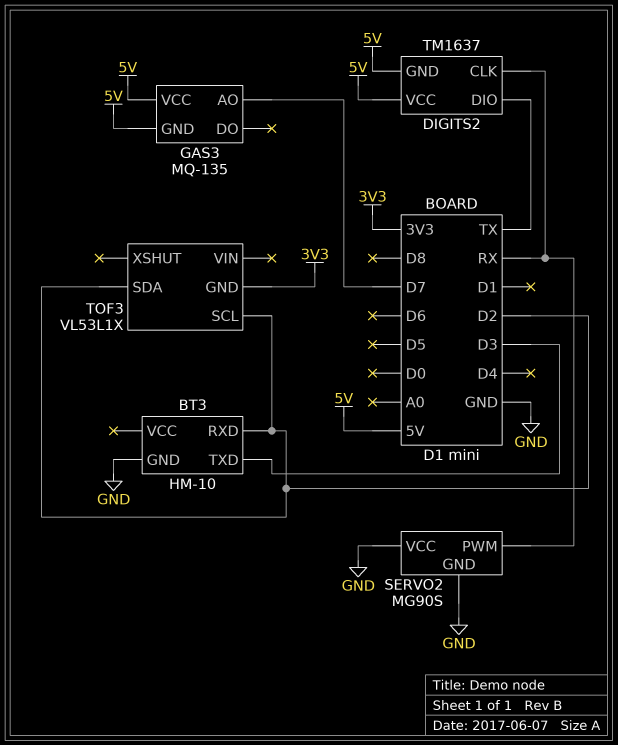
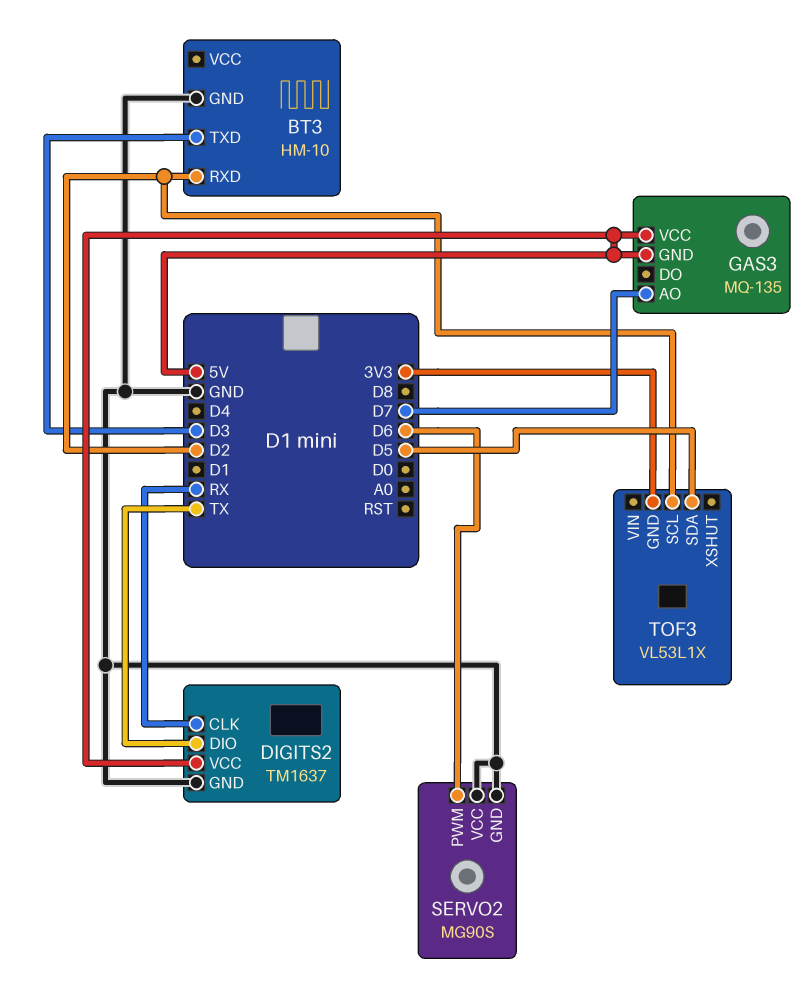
DIGITS2 pin GND: 5V -> GND
SERVO2 pin PWM: RX -> D6
TOF3 pin SDA: D2 -> D5

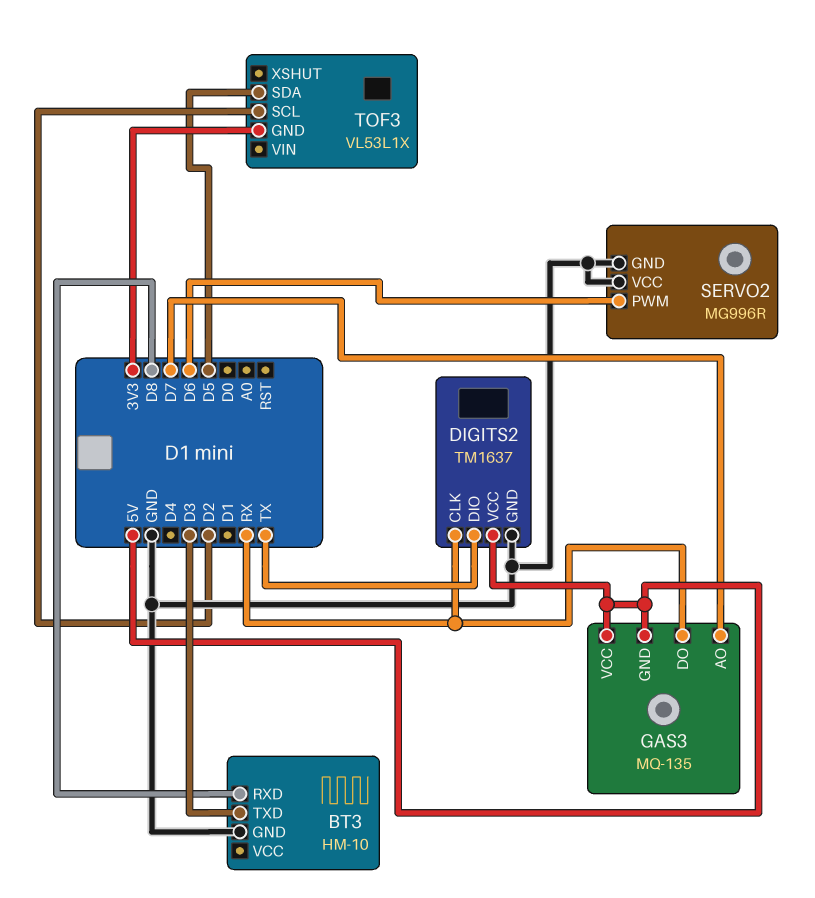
BT3 pin RXD: D2 -> D8
GAS3 pin DO: none -> RX
SERVO2: MG90S -> MG996R

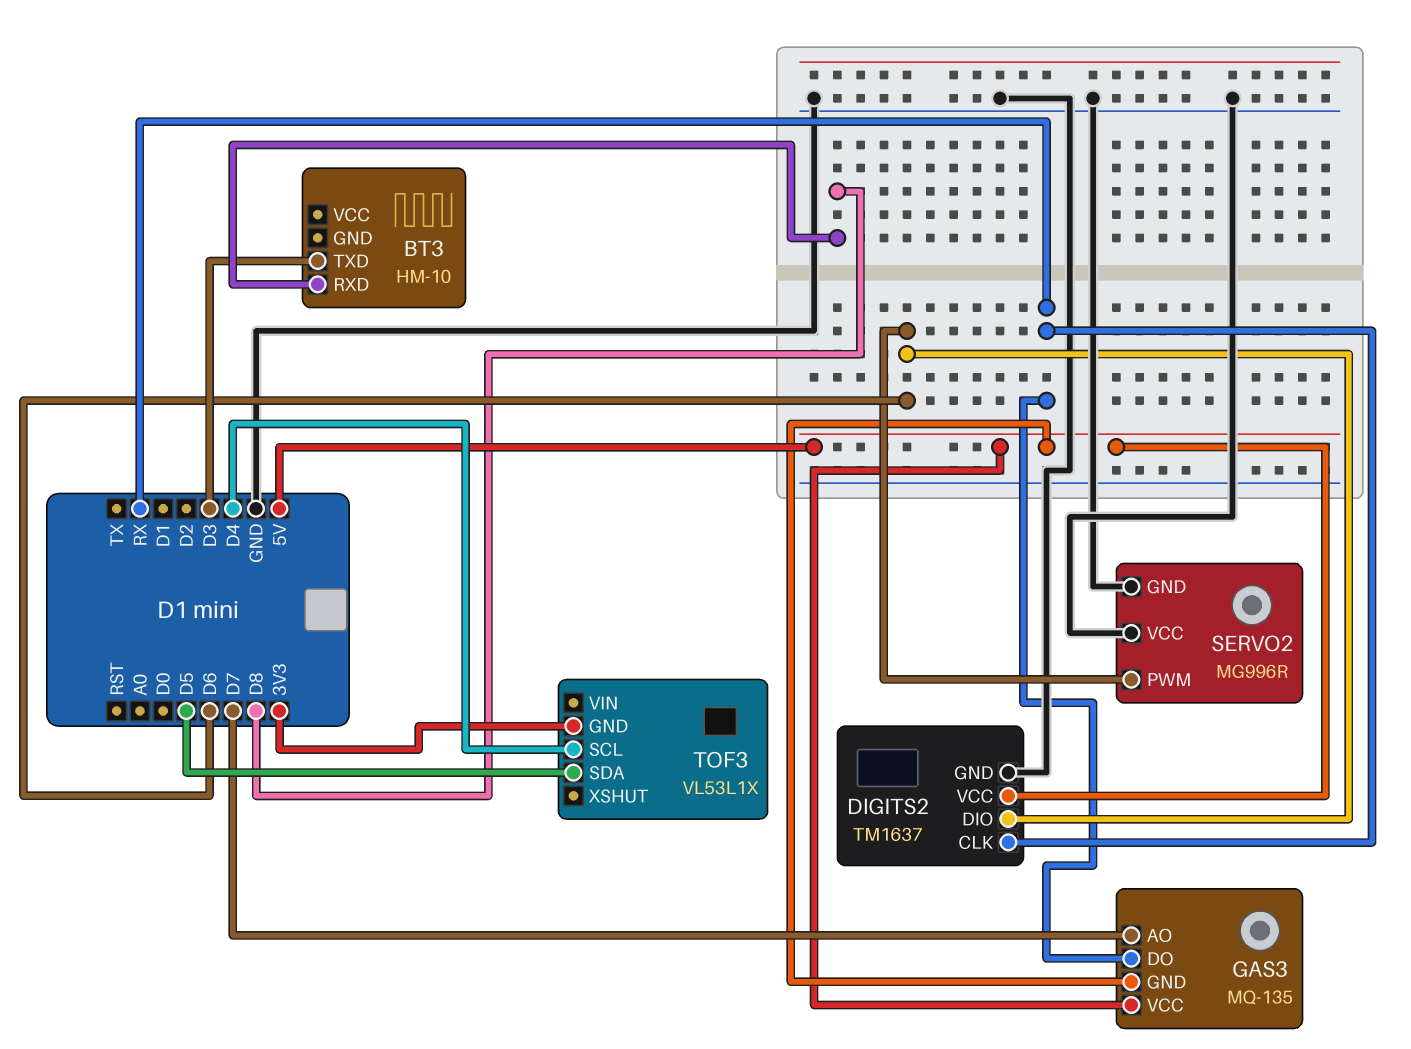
BT3 pin GND: GND -> none
DIGITS2 pin DIO: TX -> D6
TOF3 pin SCL: D2 -> D4

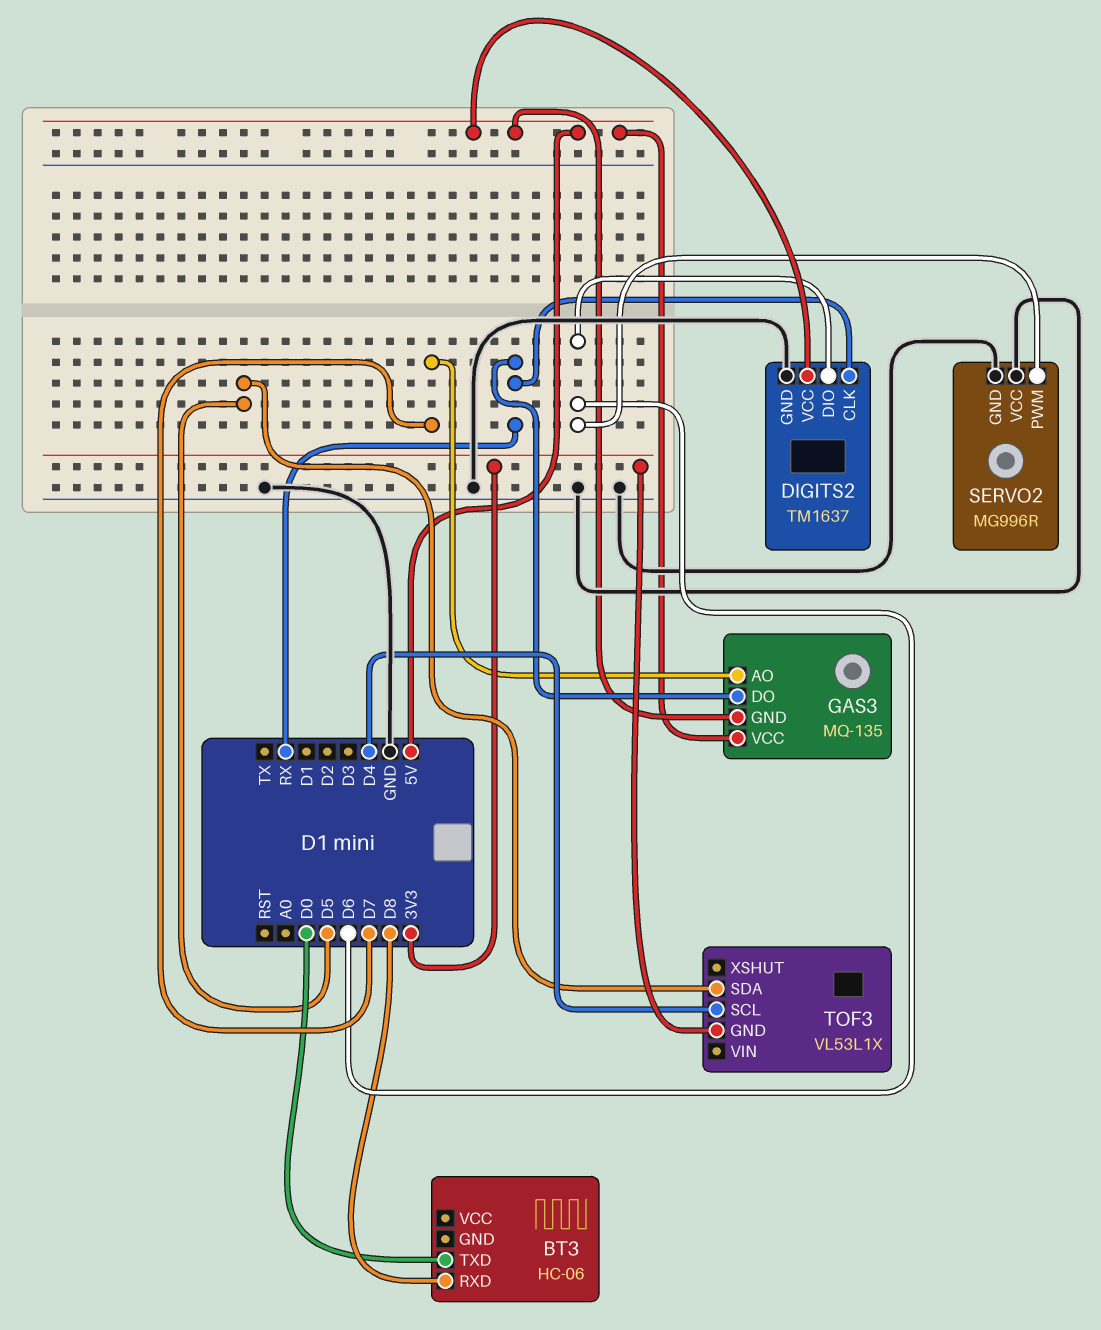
BT3: HM-10 -> HC-06
BT3 pin TXD: D3 -> D0

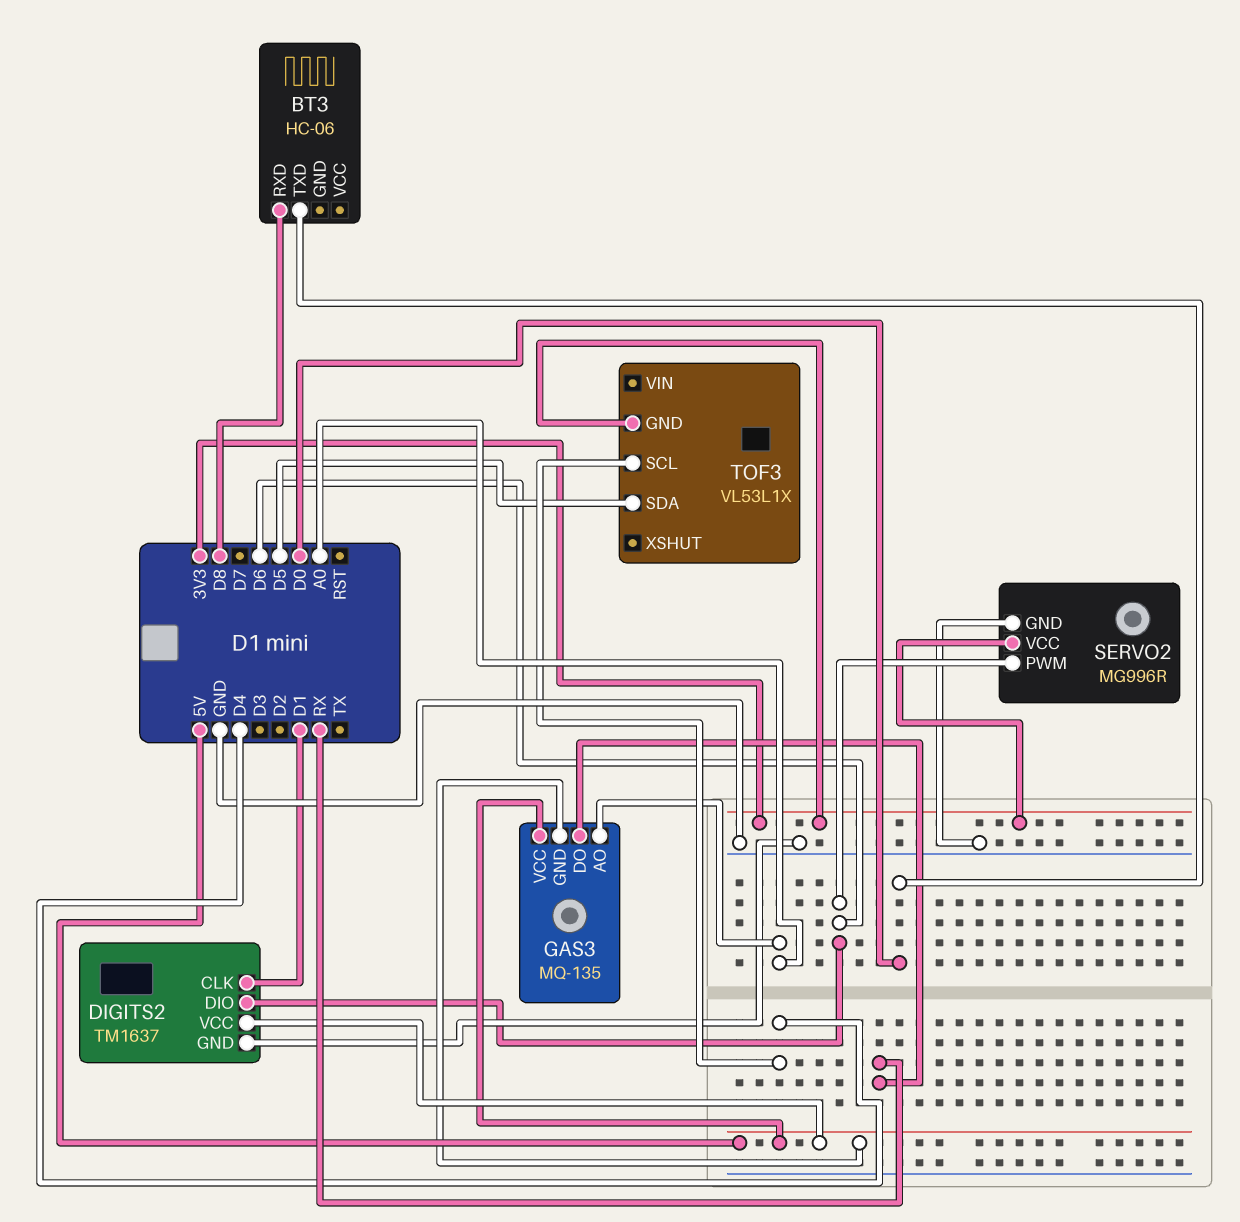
DIGITS2 pin CLK: RX -> D1
GAS3 pin AO: D7 -> A0
SERVO2 pin VCC: GND -> 3V3

